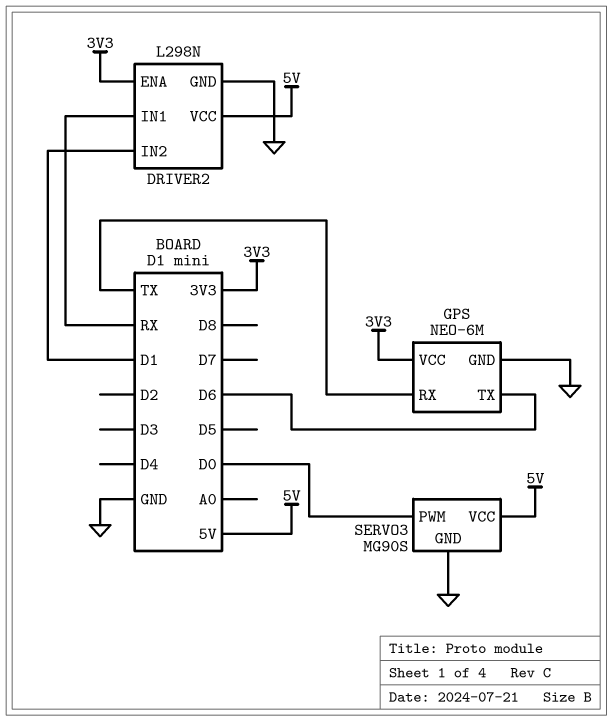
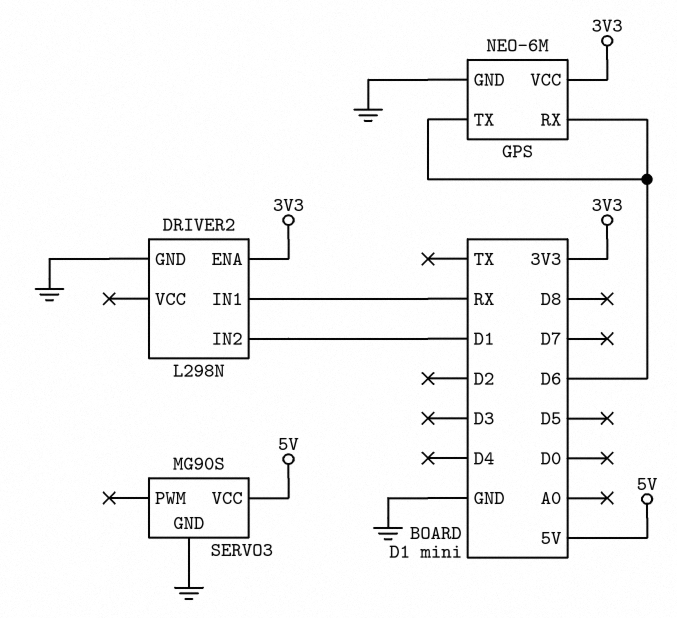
DRIVER2 pin VCC: 5V -> none
GPS pin RX: TX -> D6
SERVO3 pin PWM: D0 -> none

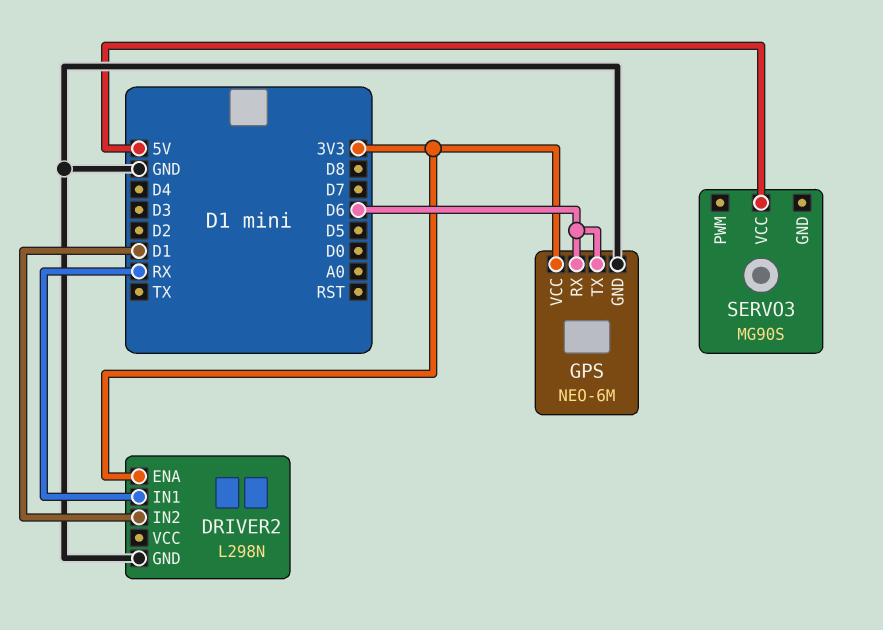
SERVO3 pin GND: GND -> none

